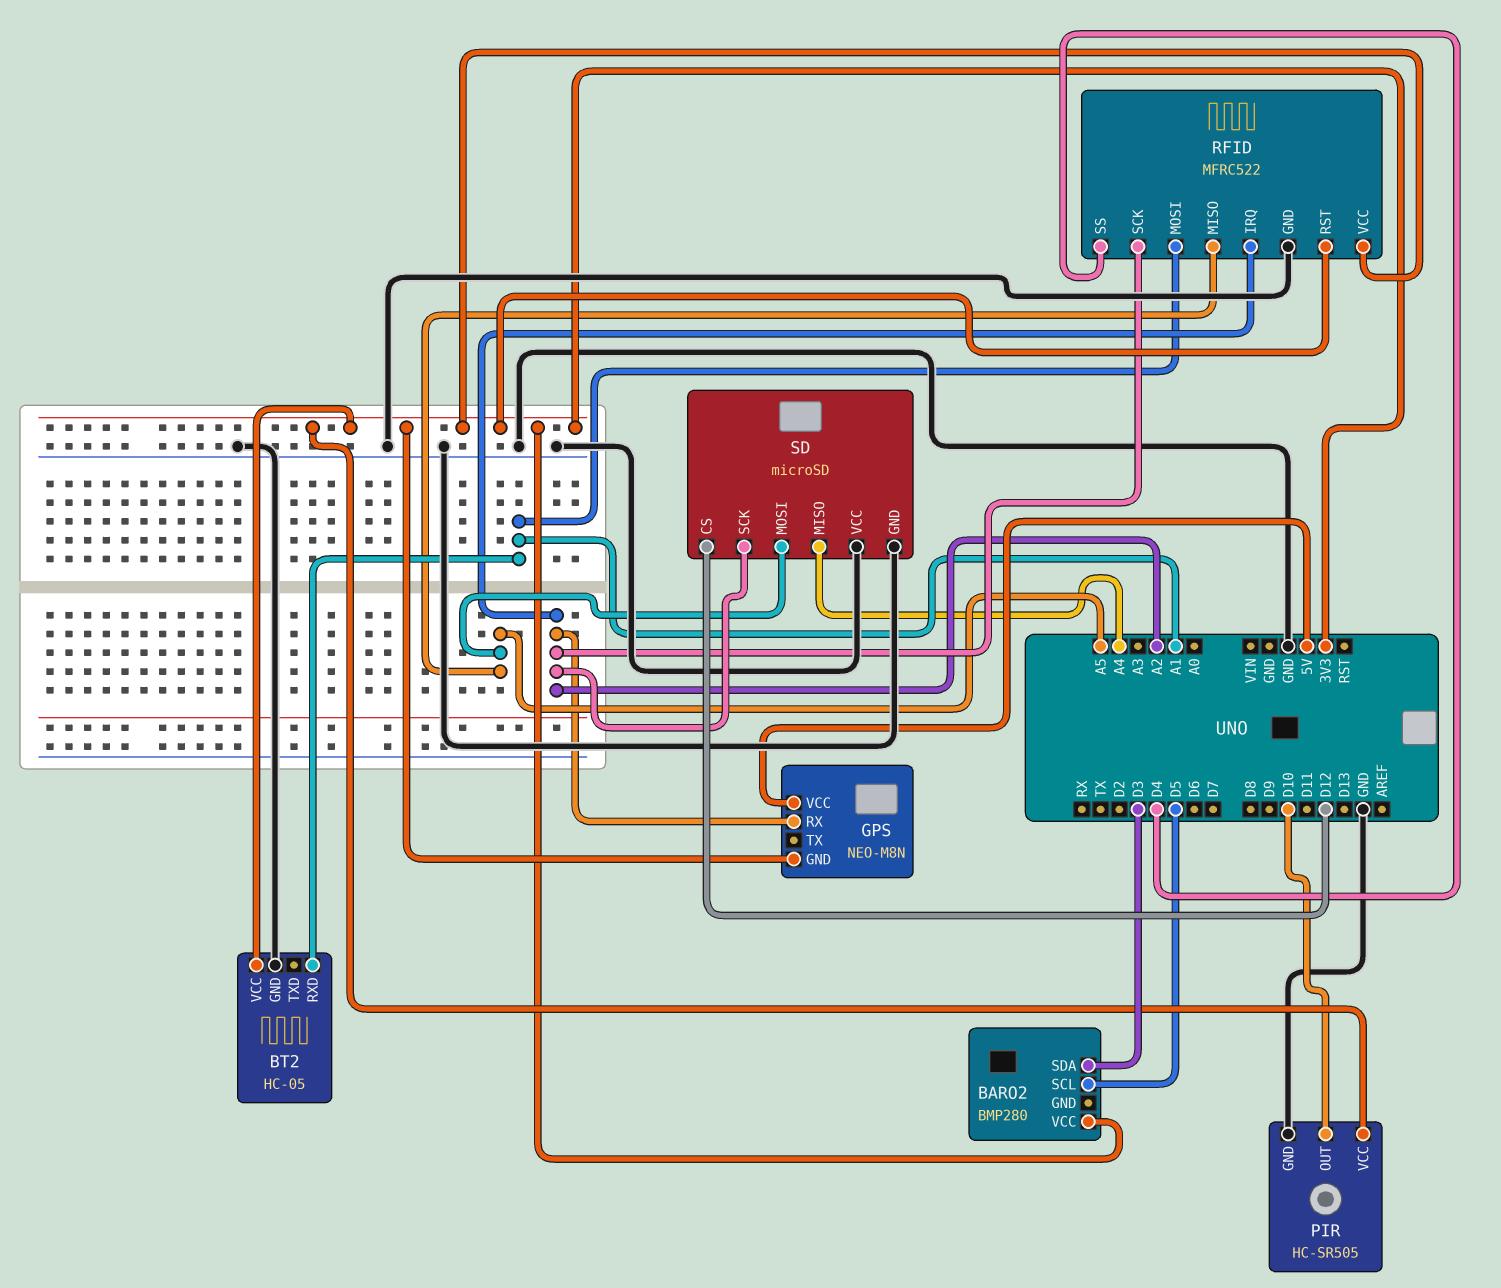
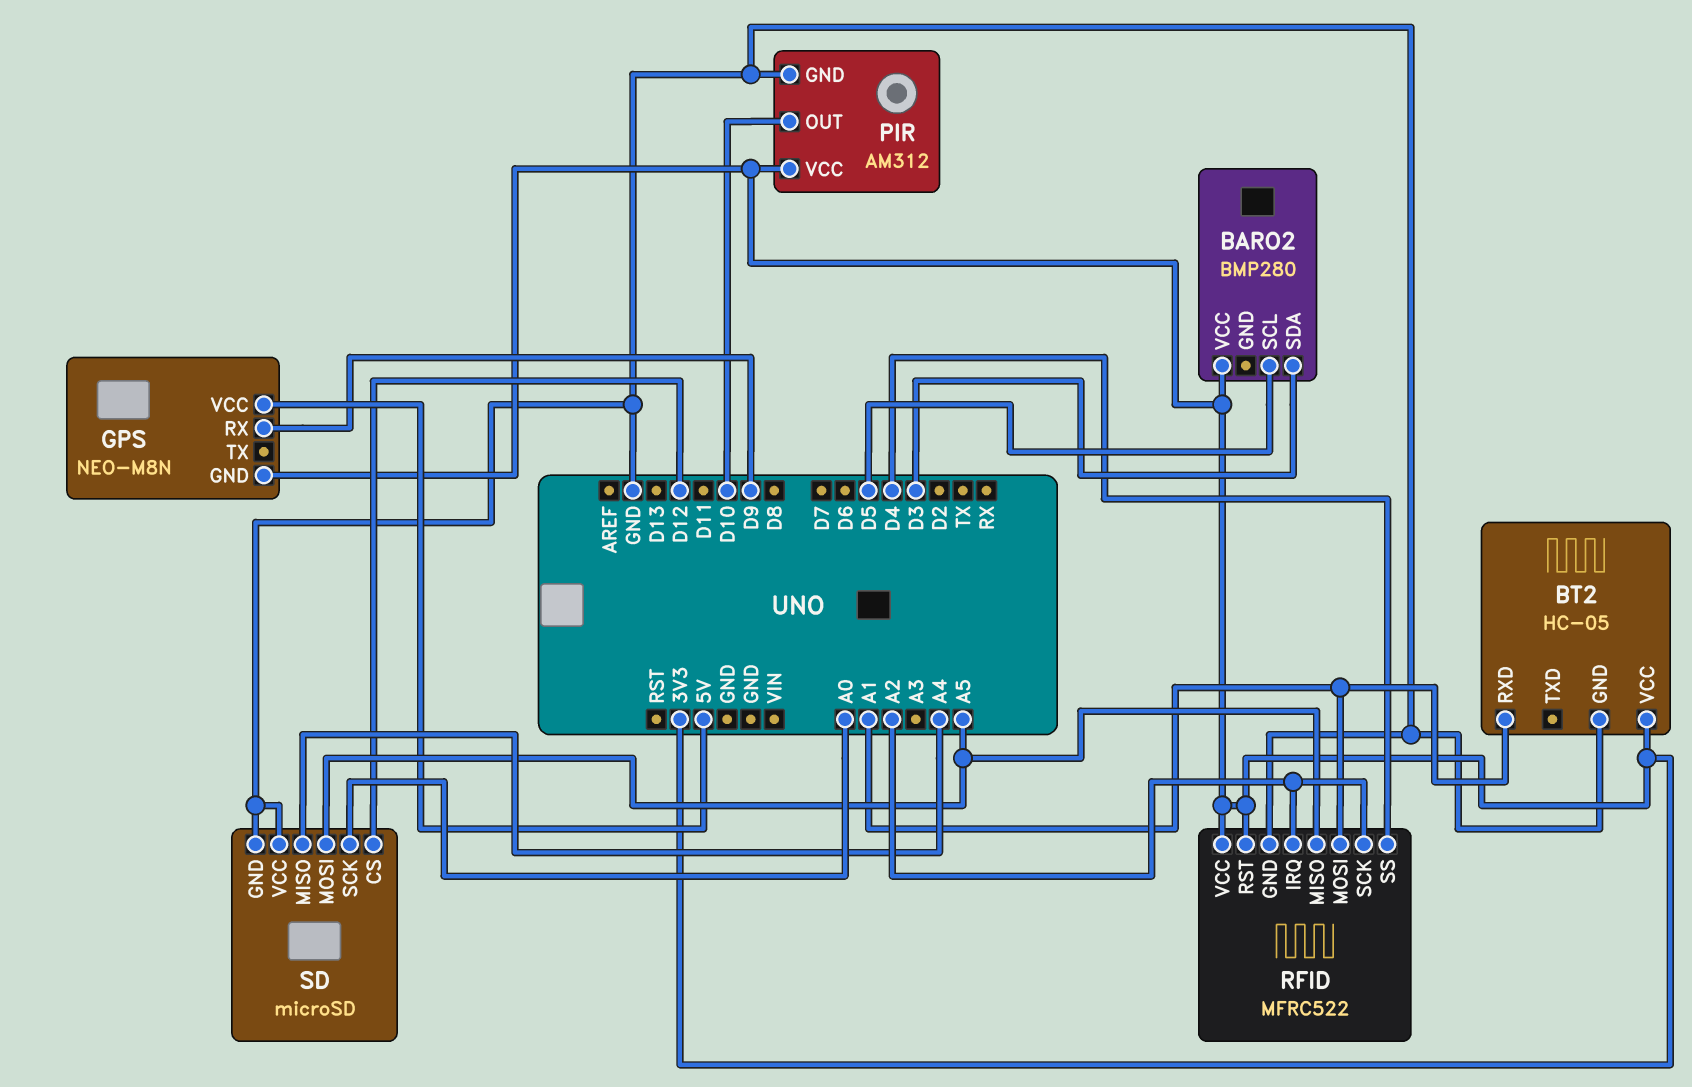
GPS pin RX: A2 -> D9
PIR: HC-SR505 -> AM312
SD pin SCK: A2 -> A0

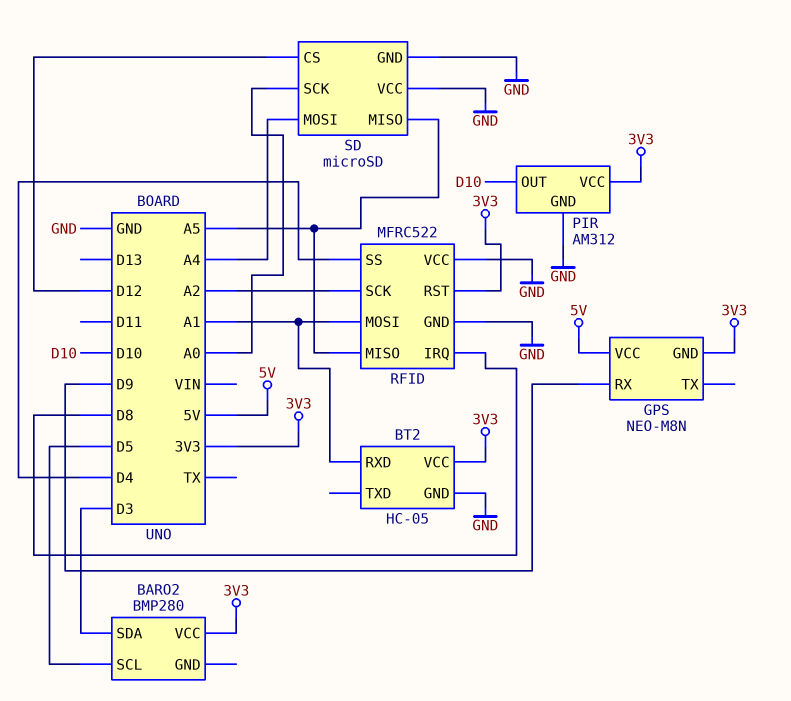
RFID pin IRQ: A2 -> D8
RFID pin VCC: 3V3 -> GND
SD pin MISO: A4 -> A5
SD pin MOSI: A5 -> A4

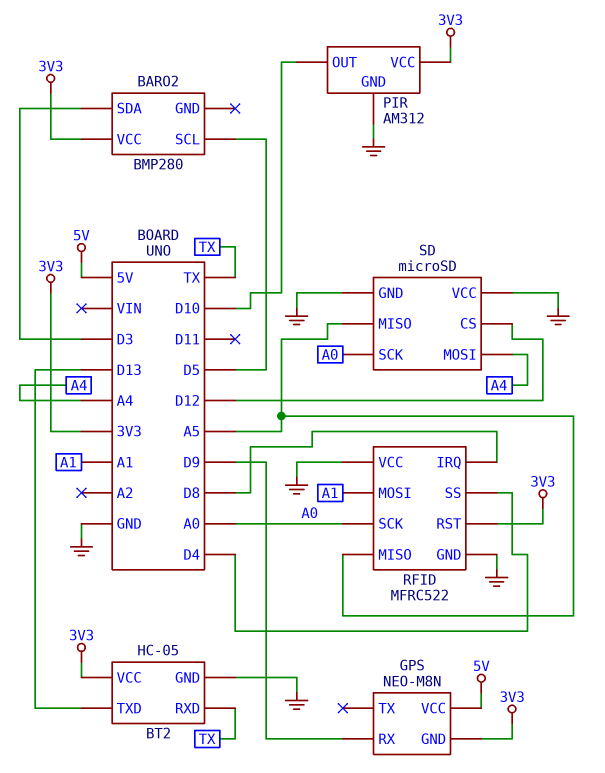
BT2 pin RXD: A1 -> TX
BT2 pin TXD: none -> D13
RFID pin SCK: A2 -> A0

